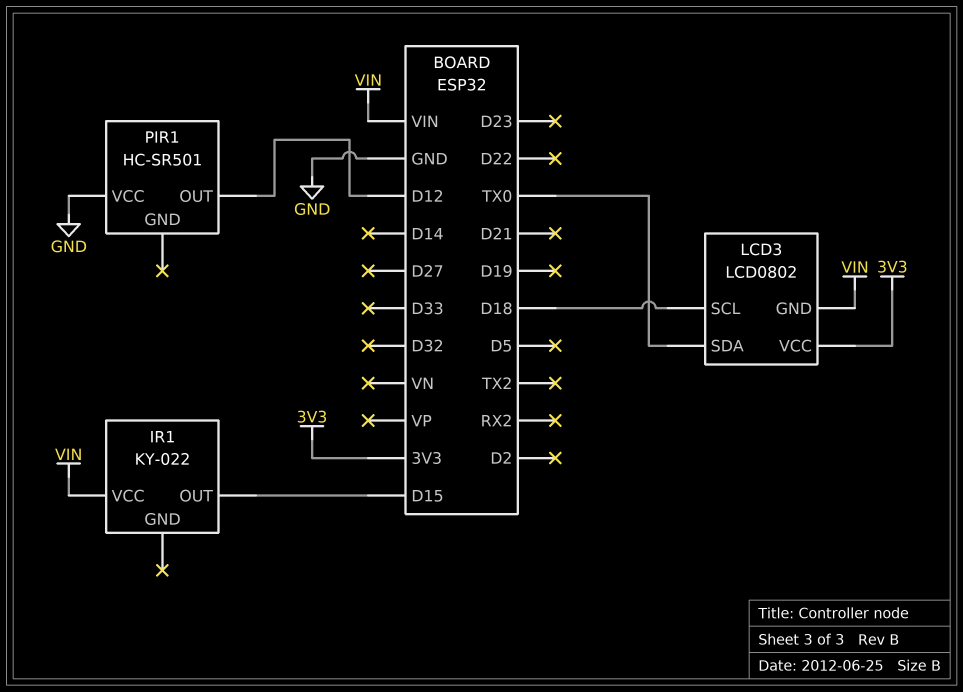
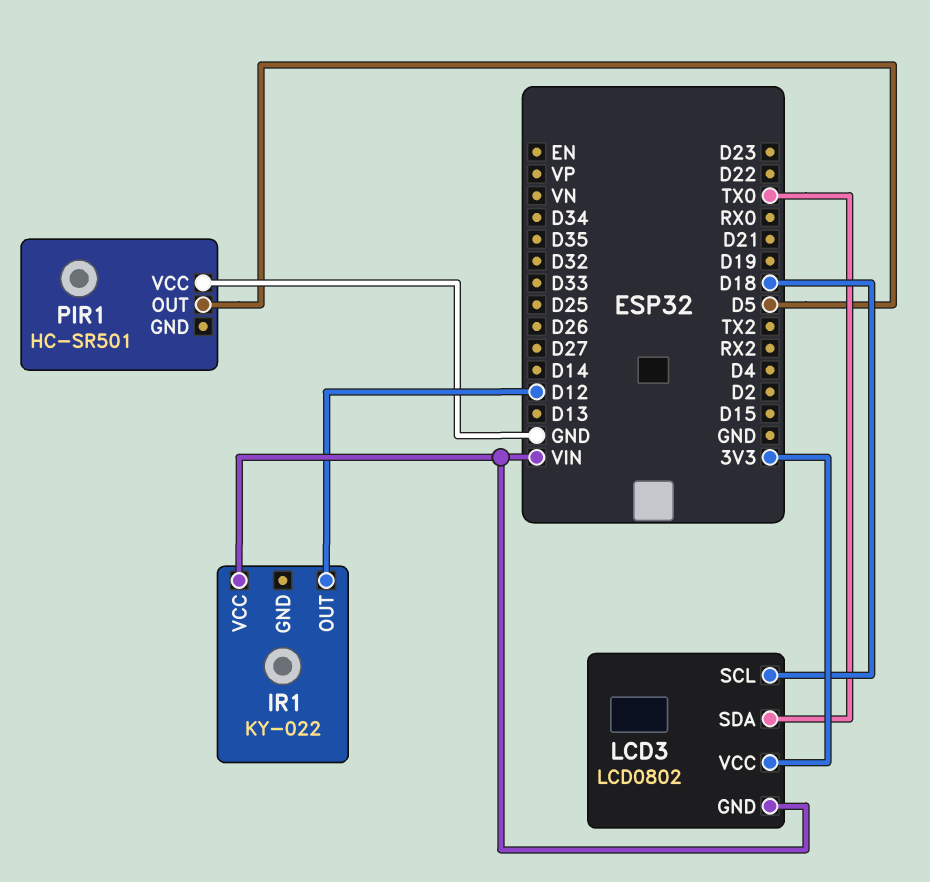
IR1 pin OUT: D15 -> D12
PIR1 pin OUT: D12 -> D5

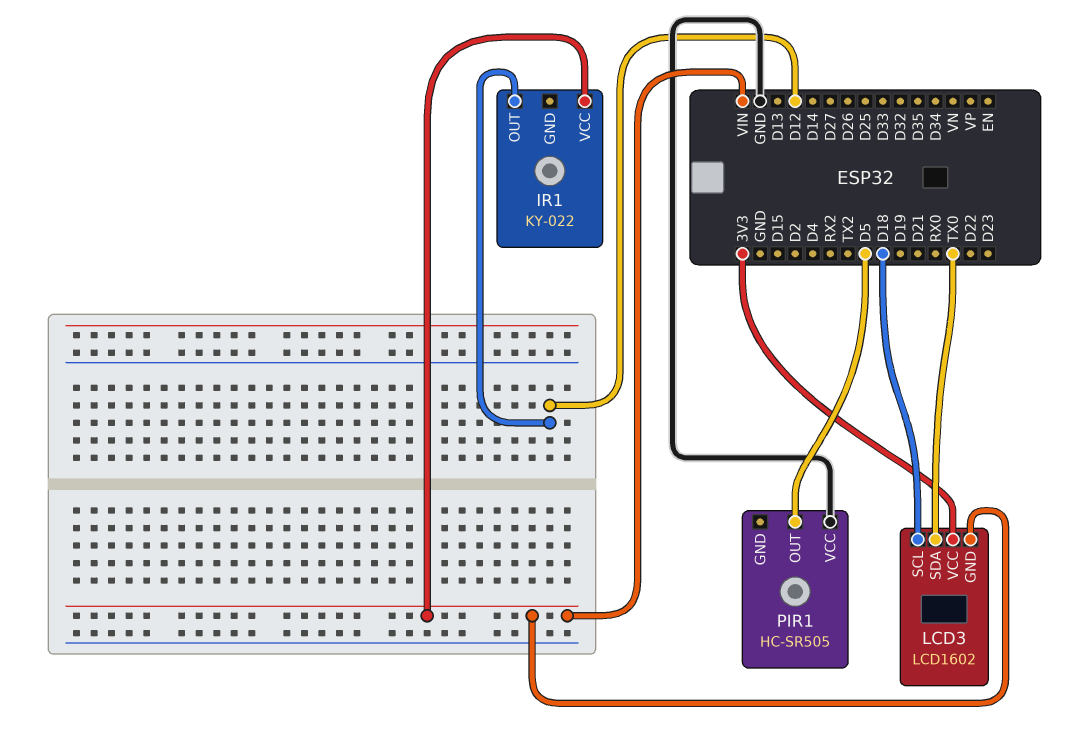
LCD3: LCD0802 -> LCD1602
PIR1: HC-SR501 -> HC-SR505

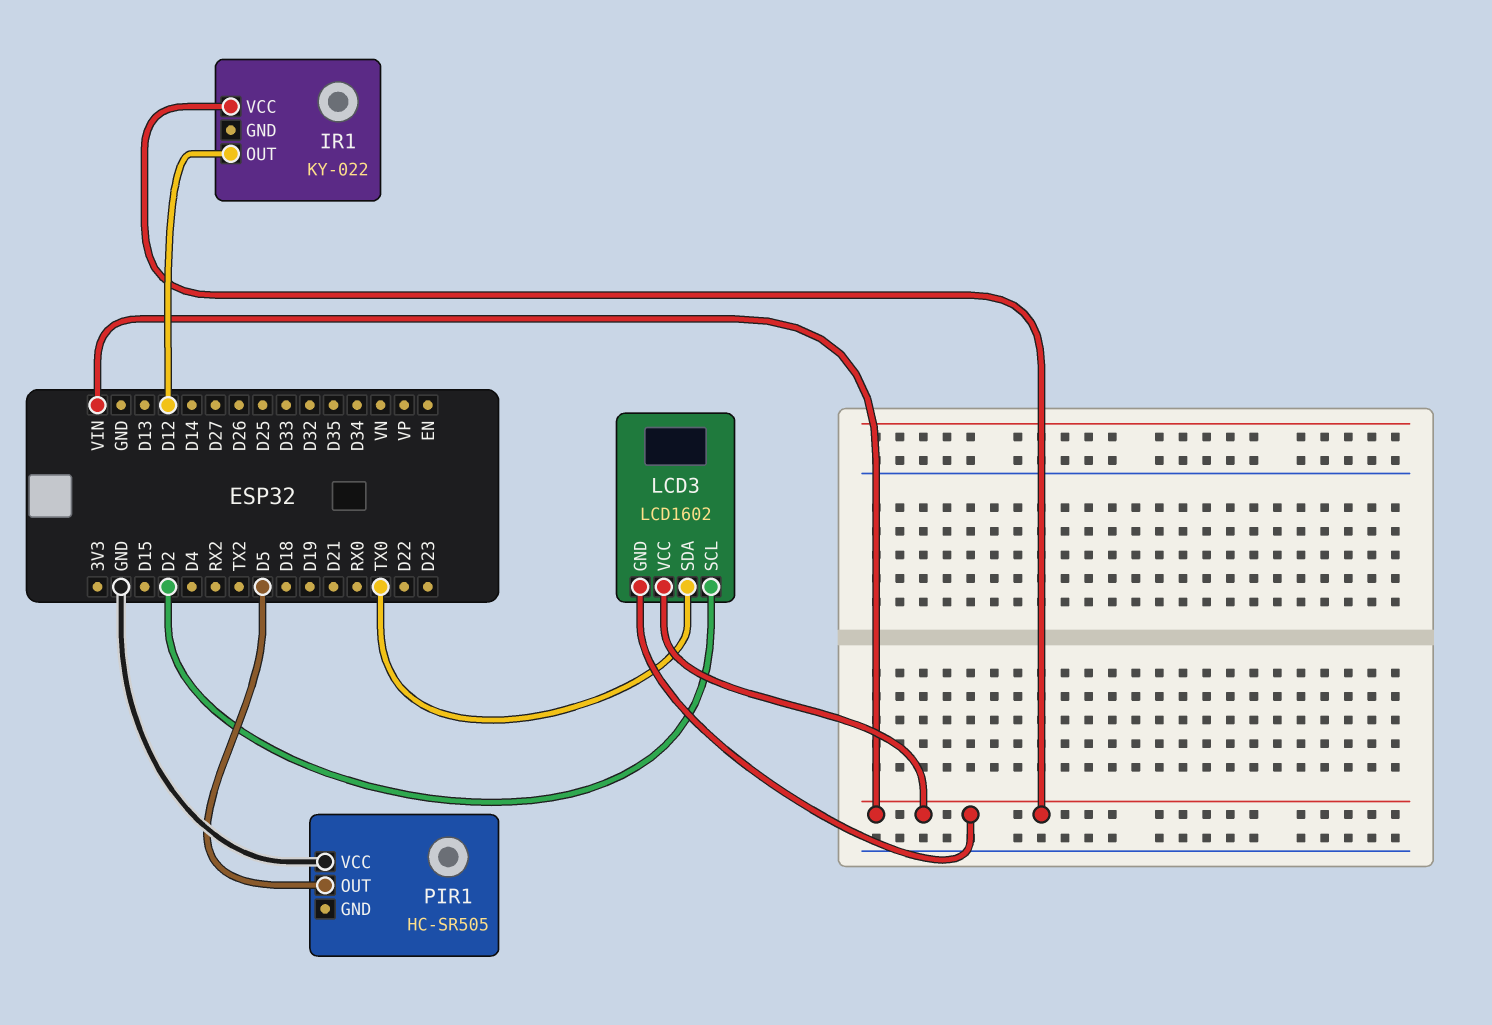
LCD3 pin SCL: D18 -> D2
LCD3 pin VCC: 3V3 -> VIN

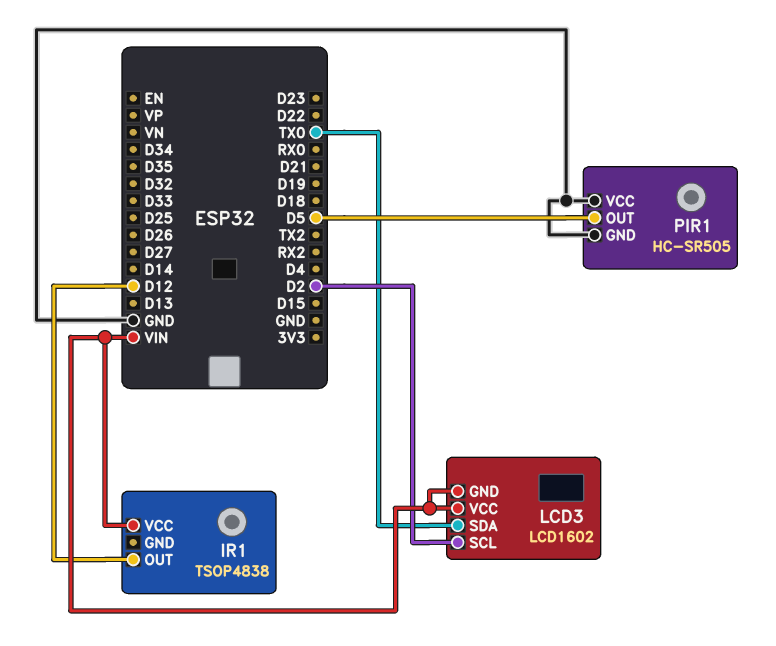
IR1: KY-022 -> TSOP4838
PIR1 pin GND: none -> GND

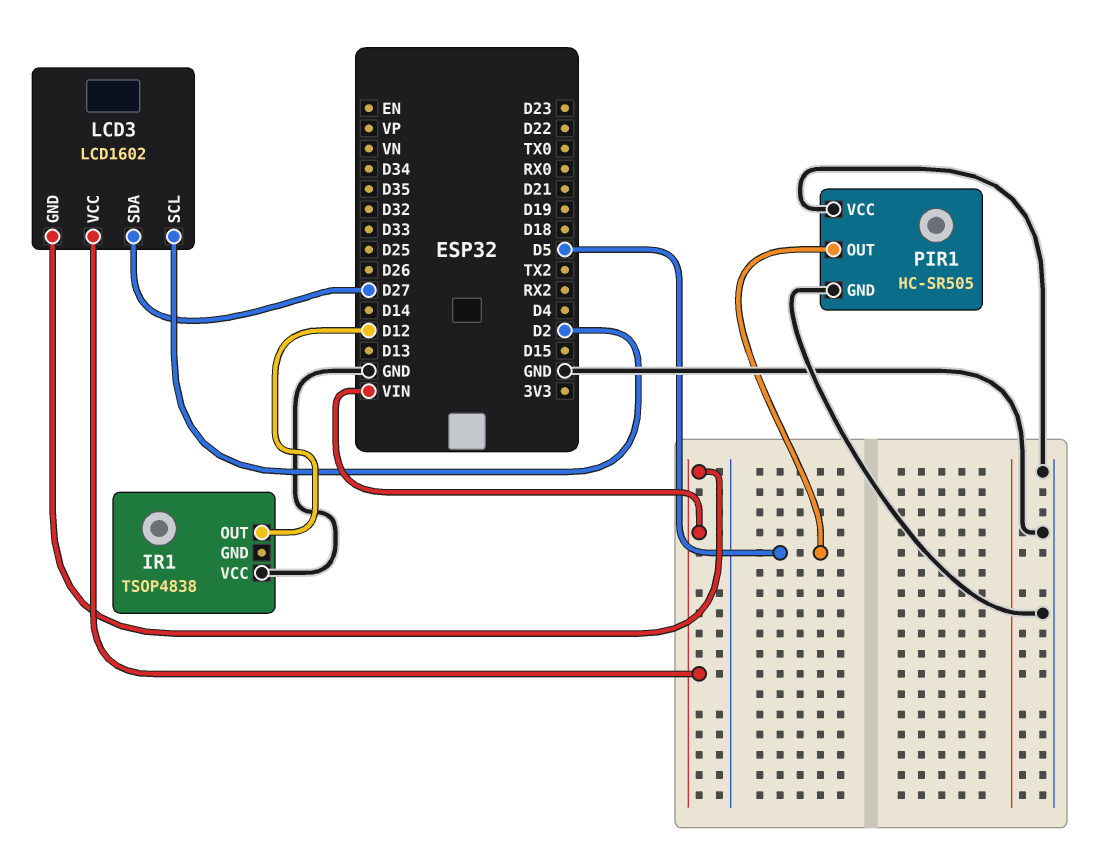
IR1 pin VCC: VIN -> GND
LCD3 pin SDA: TX0 -> D27

